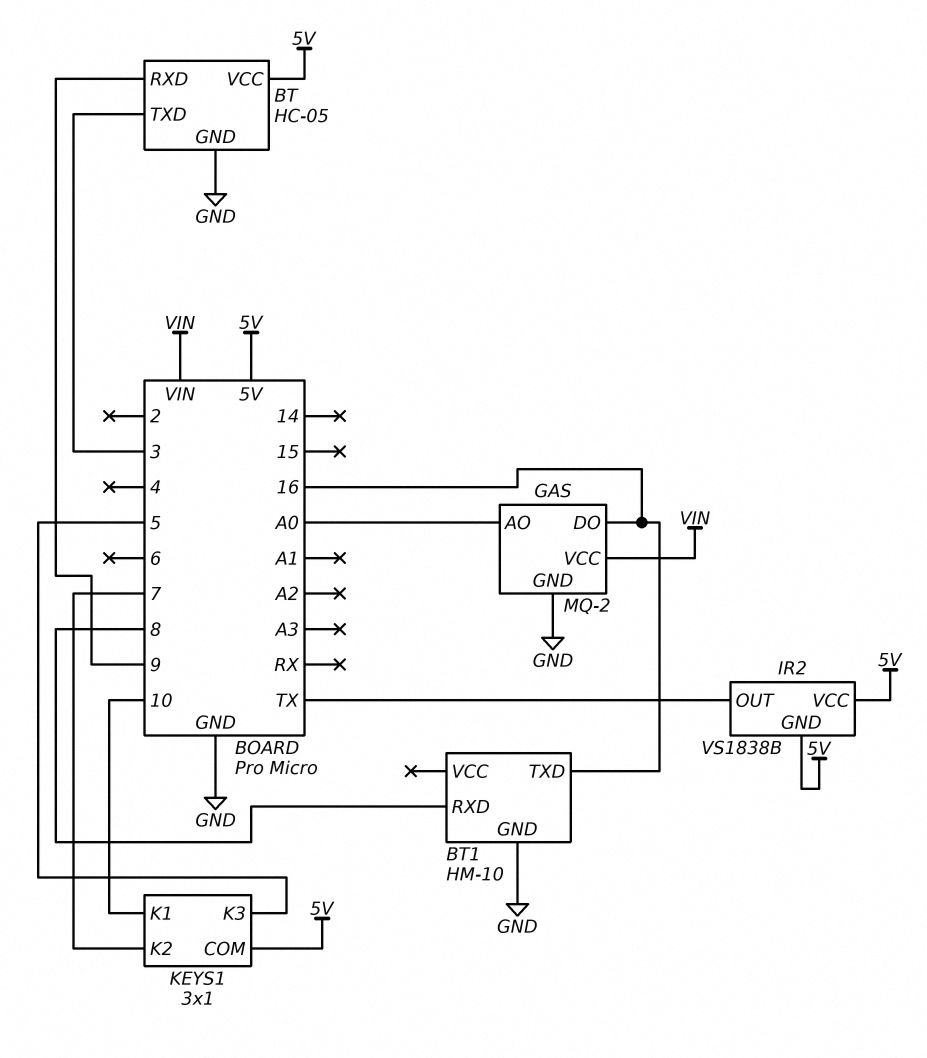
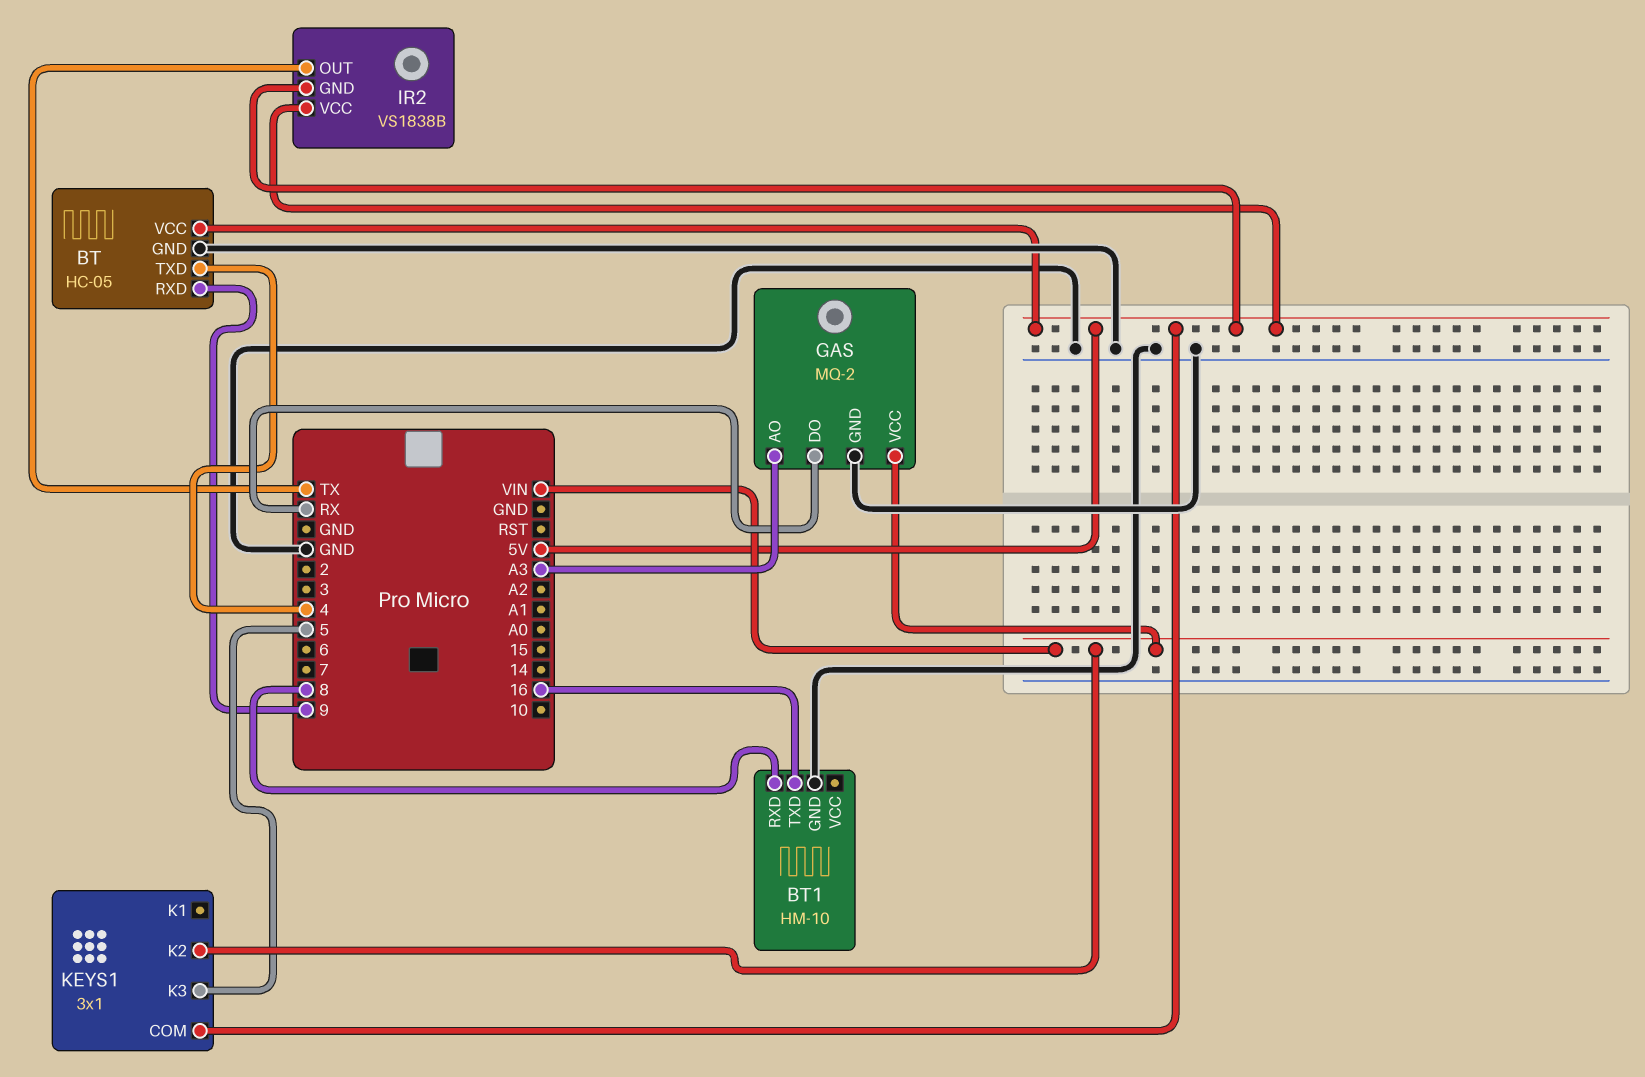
BT pin TXD: 3 -> 4
GAS pin AO: A0 -> A3
GAS pin DO: 16 -> RX
KEYS1 pin K1: 10 -> none
KEYS1 pin K2: 7 -> VIN

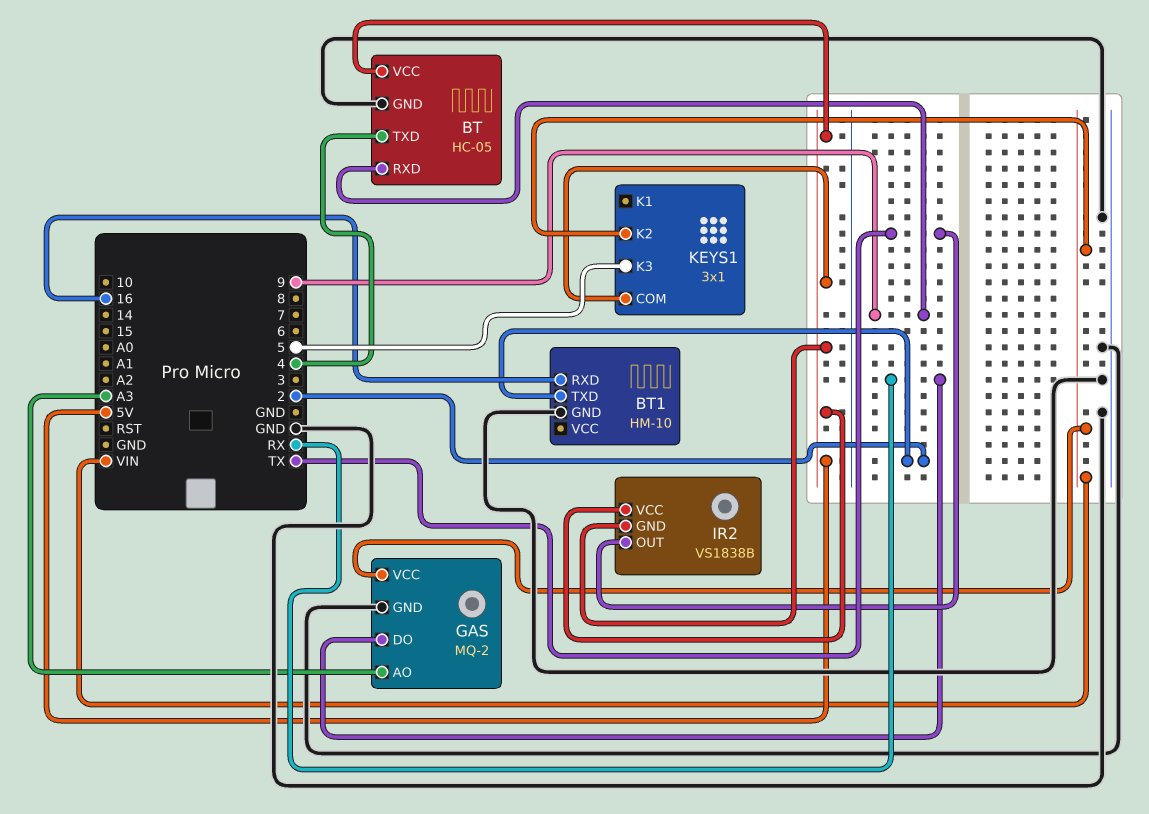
BT1 pin RXD: 8 -> 16
BT1 pin TXD: 16 -> 2

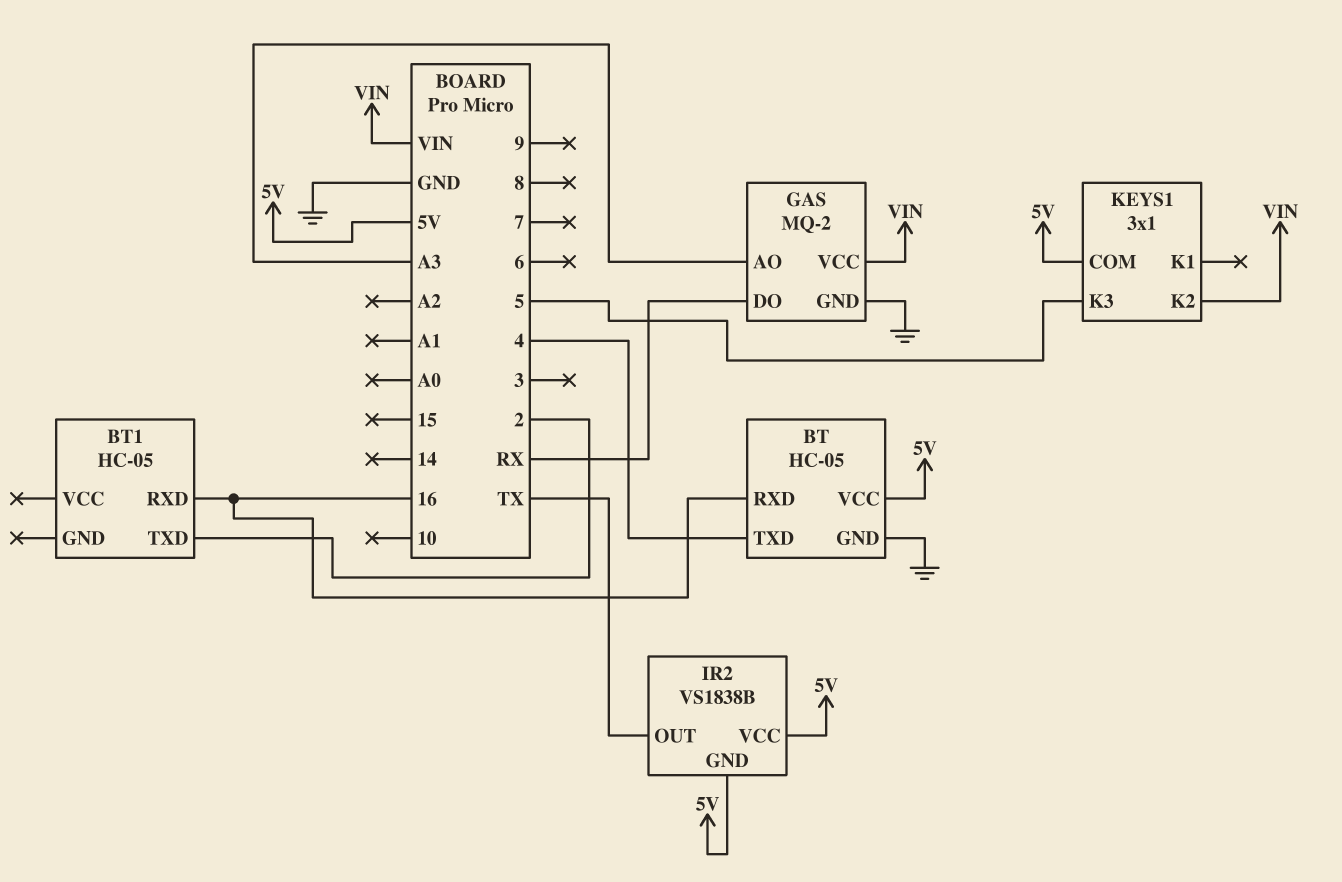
BT pin RXD: 9 -> 16
BT1: HM-10 -> HC-05
BT1 pin GND: GND -> none

